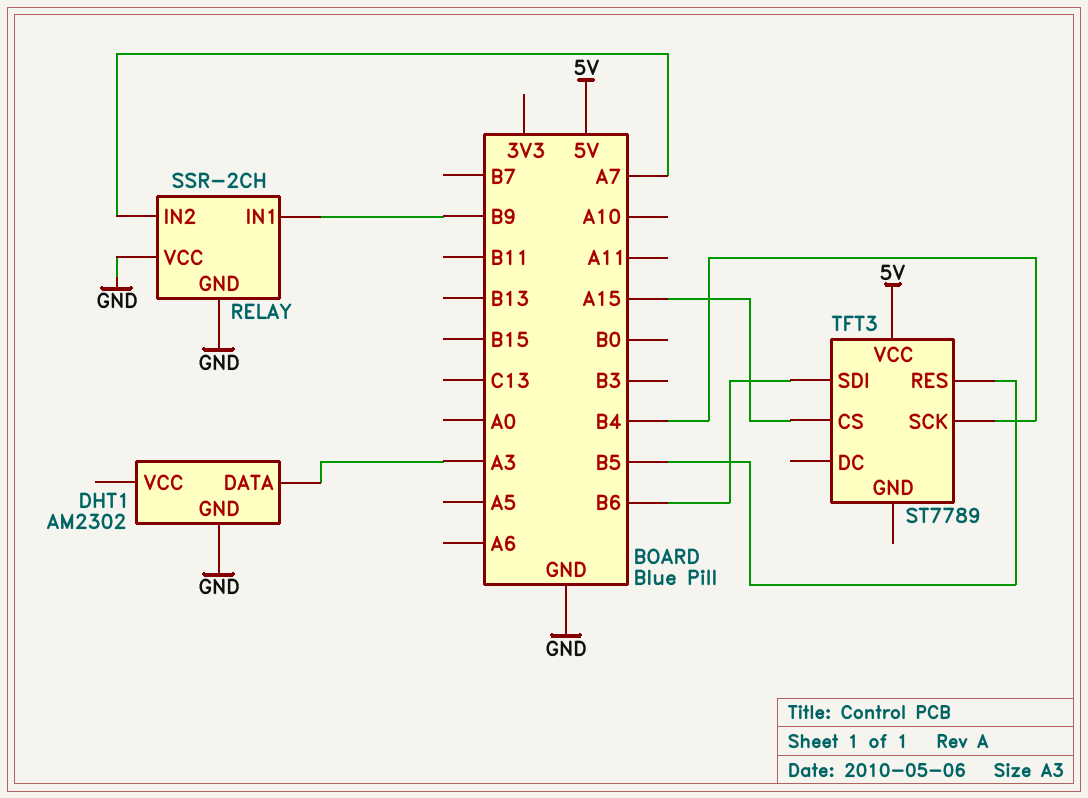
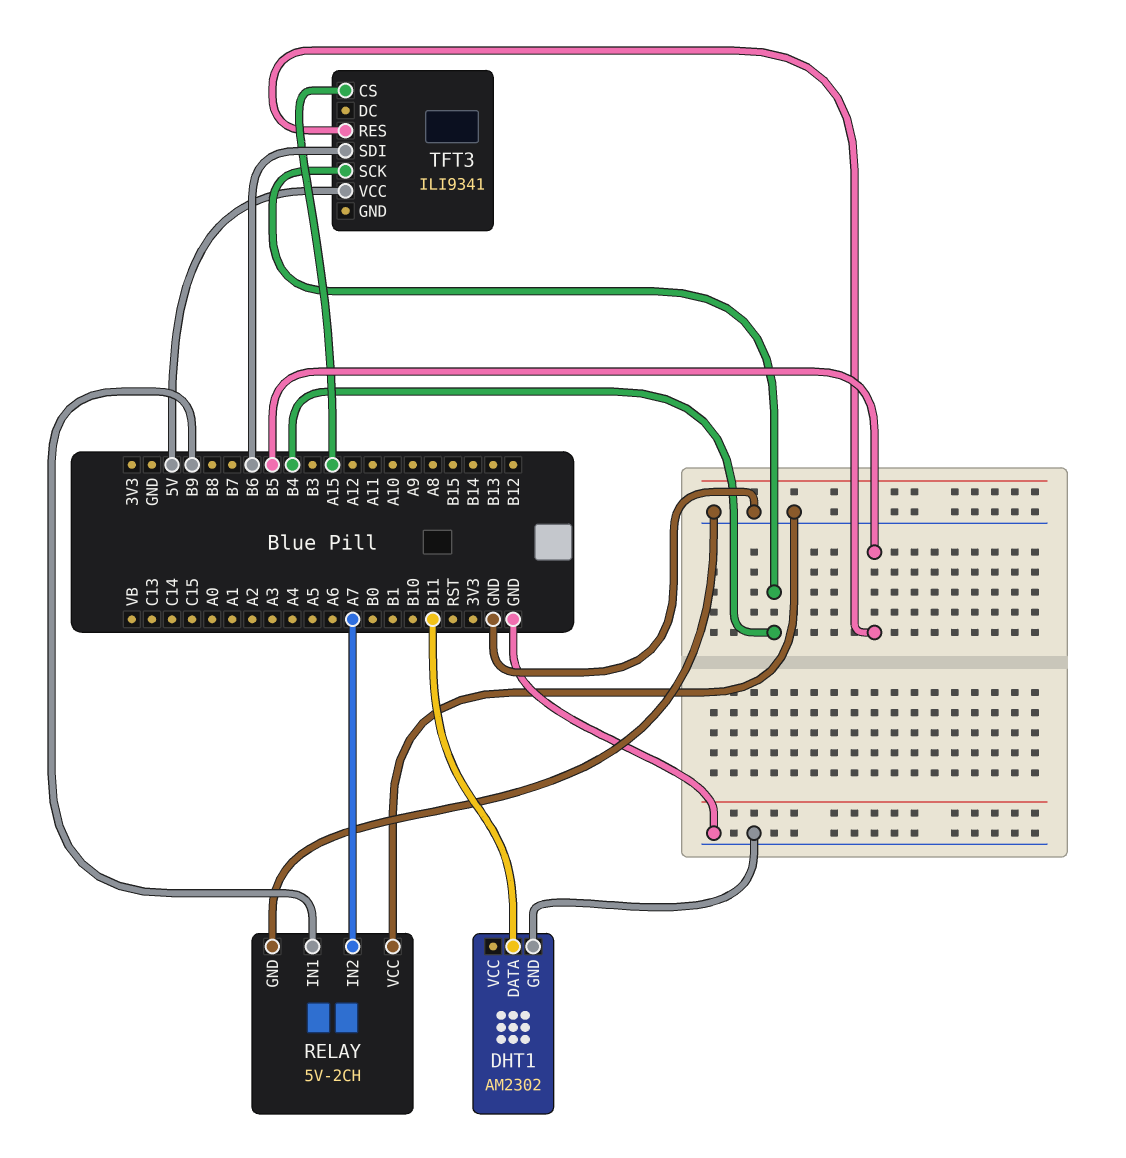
DHT1 pin DATA: A3 -> B11
RELAY: SSR-2CH -> 5V-2CH
TFT3: ST7789 -> ILI9341

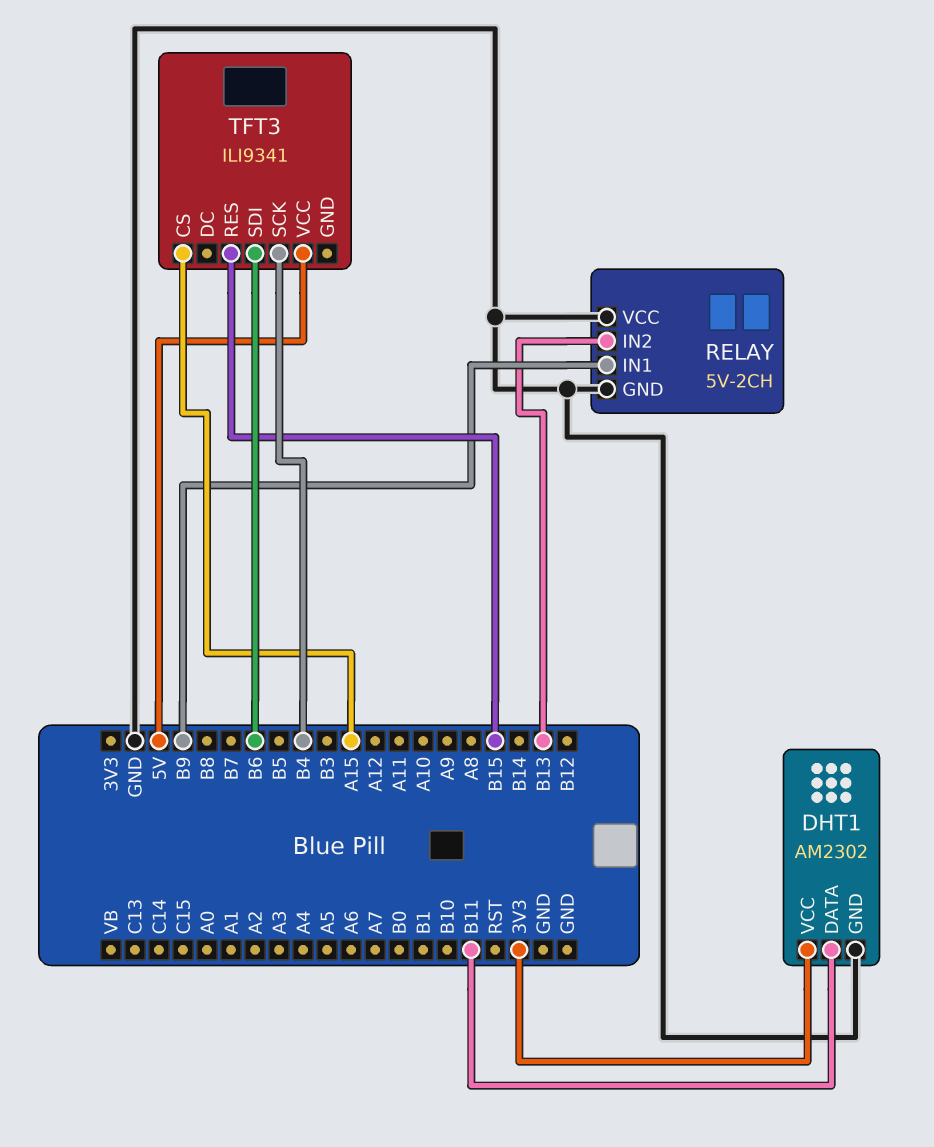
DHT1 pin VCC: none -> 3V3
RELAY pin IN2: A7 -> B13
TFT3 pin RES: B5 -> B15

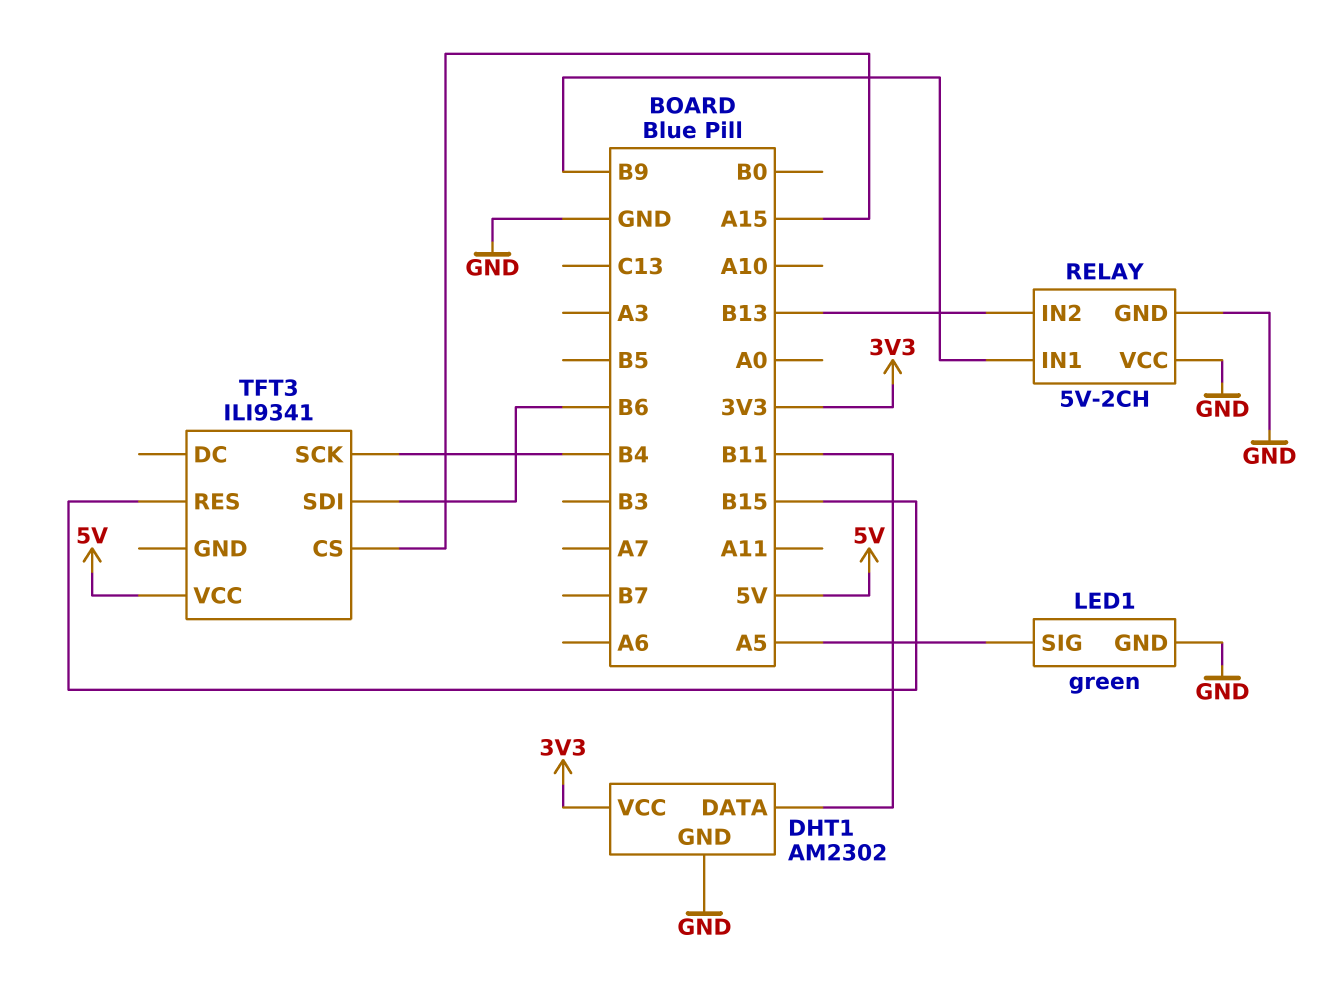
LED1: none -> green
LED1 pin GND: none -> GND
LED1 pin SIG: none -> A5

